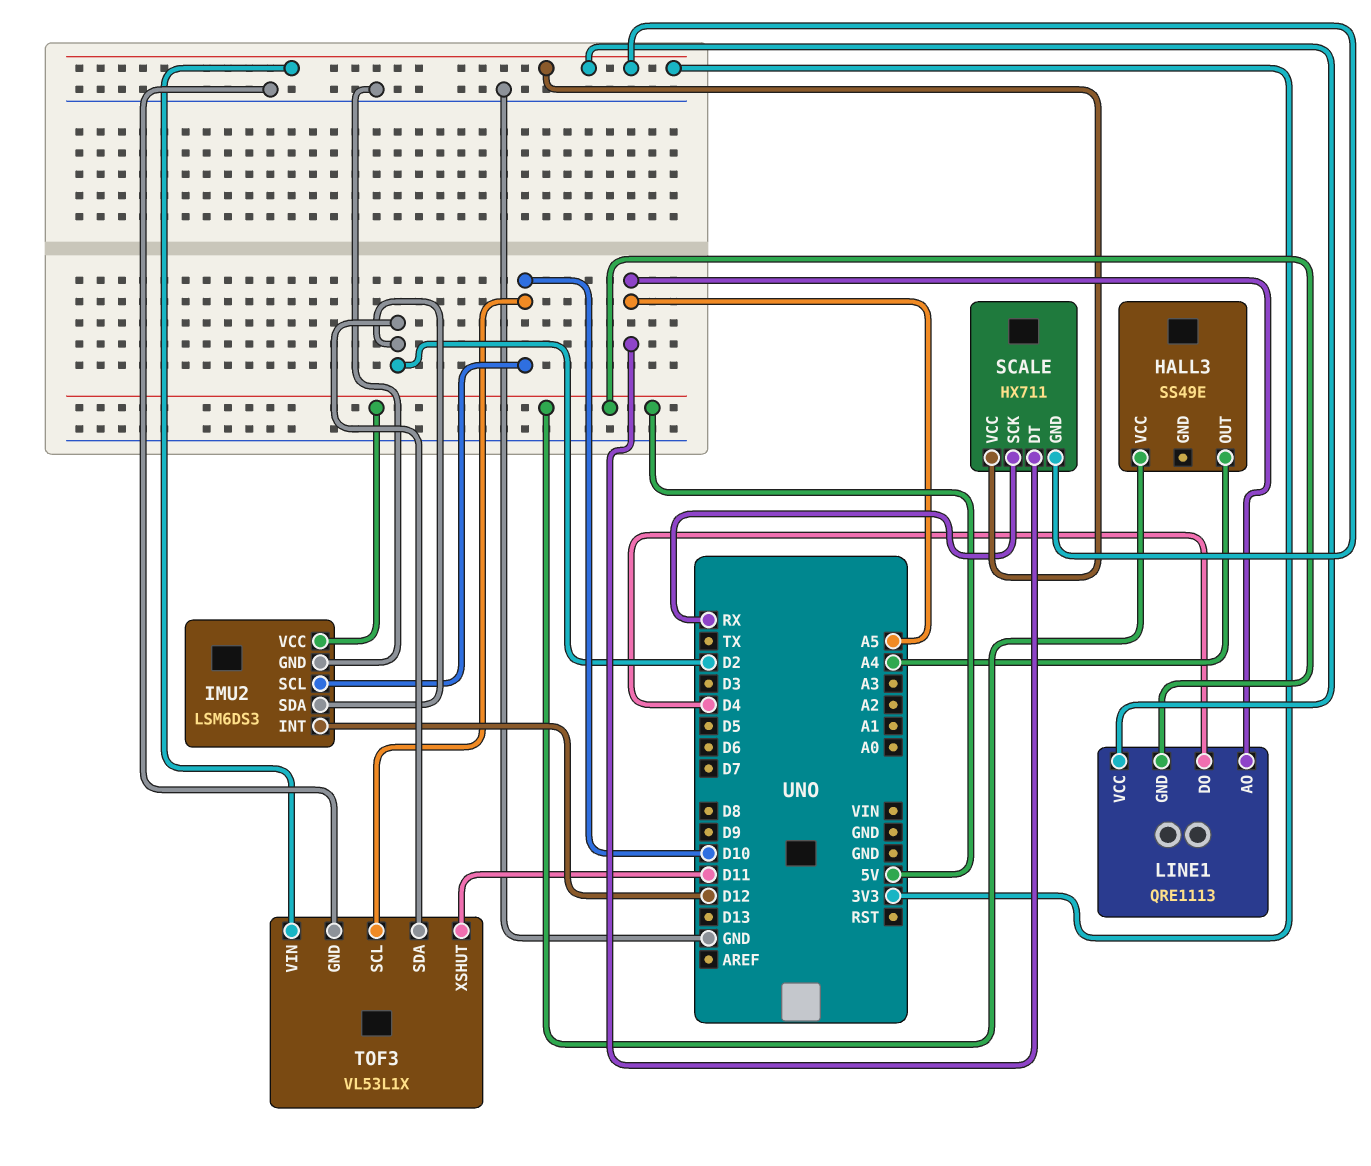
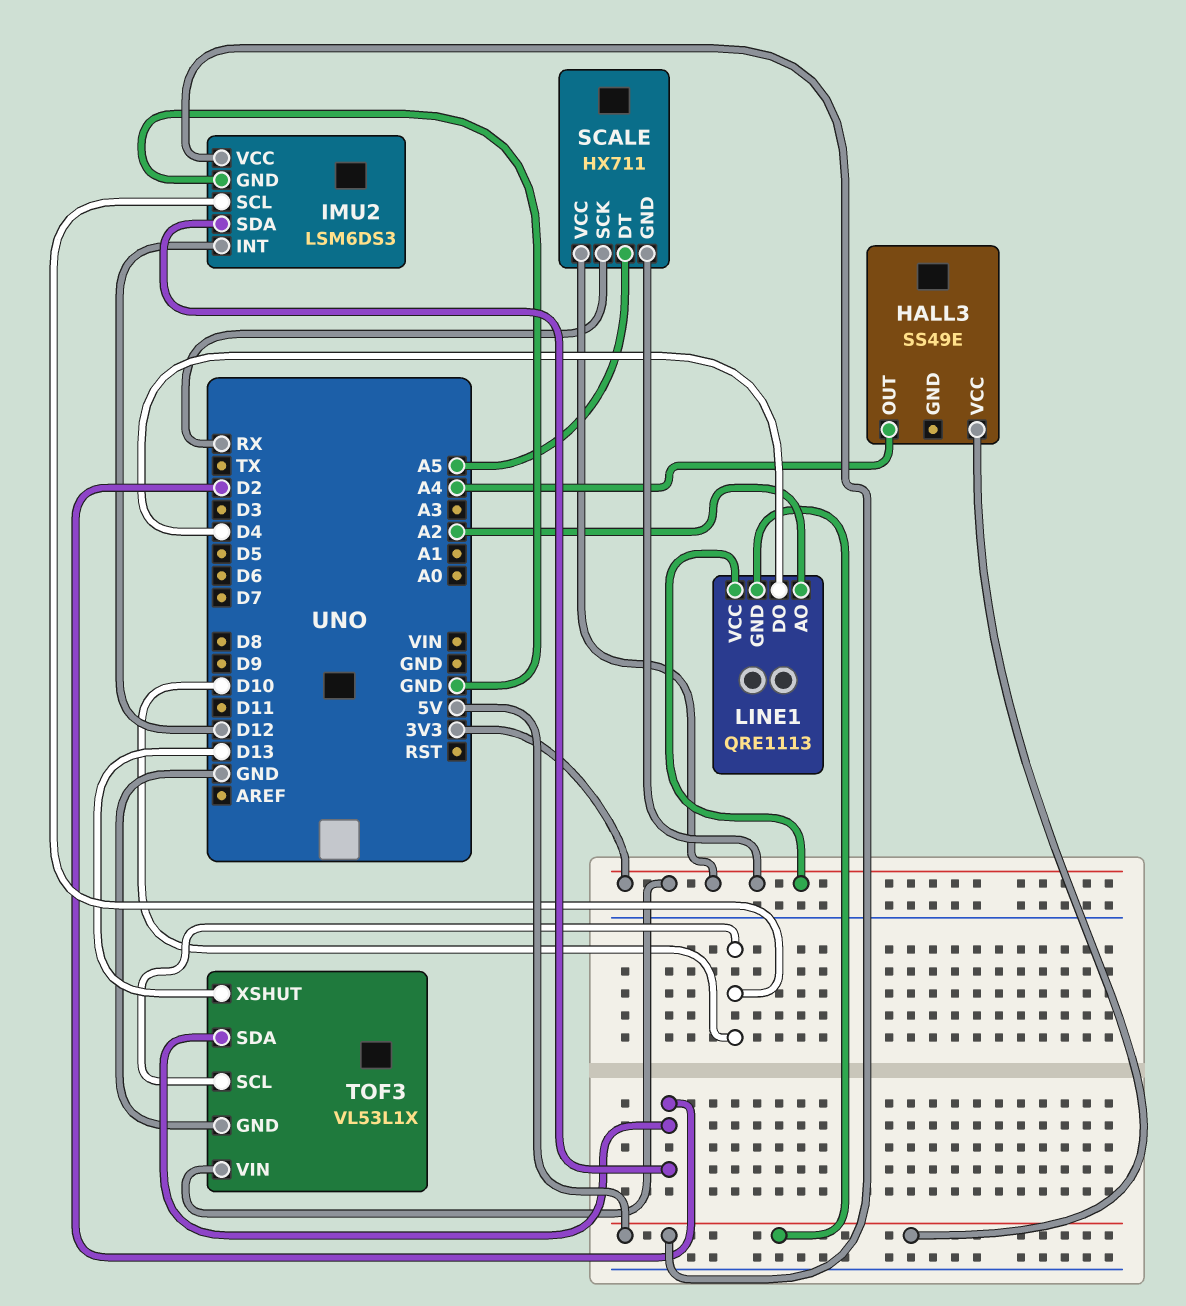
LINE1 pin AO: A5 -> A2
TOF3 pin XSHUT: D11 -> D13

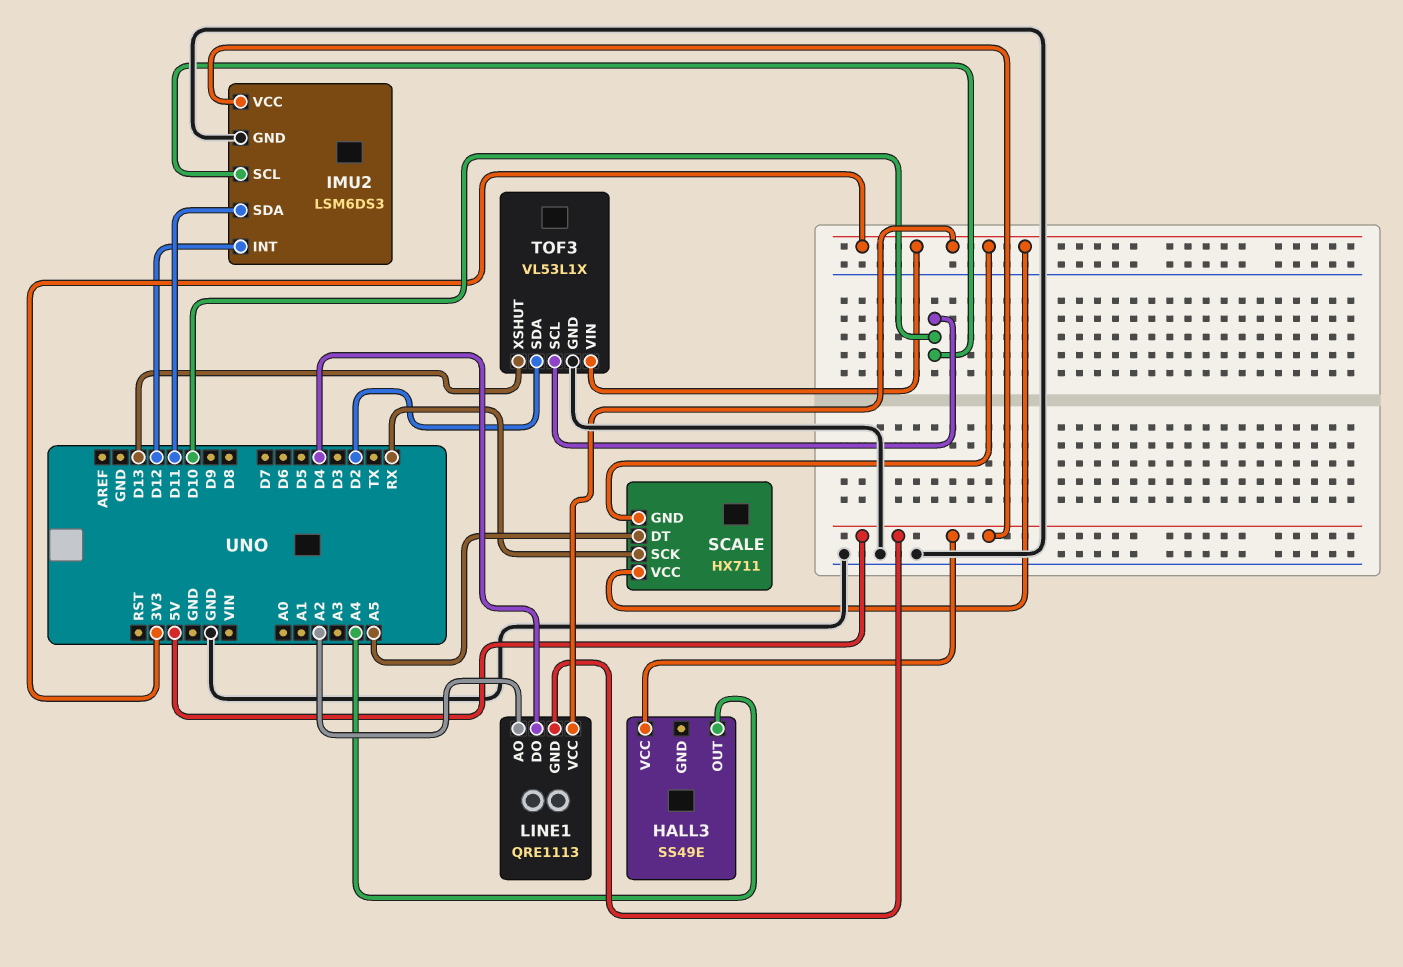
IMU2 pin SDA: D2 -> D11

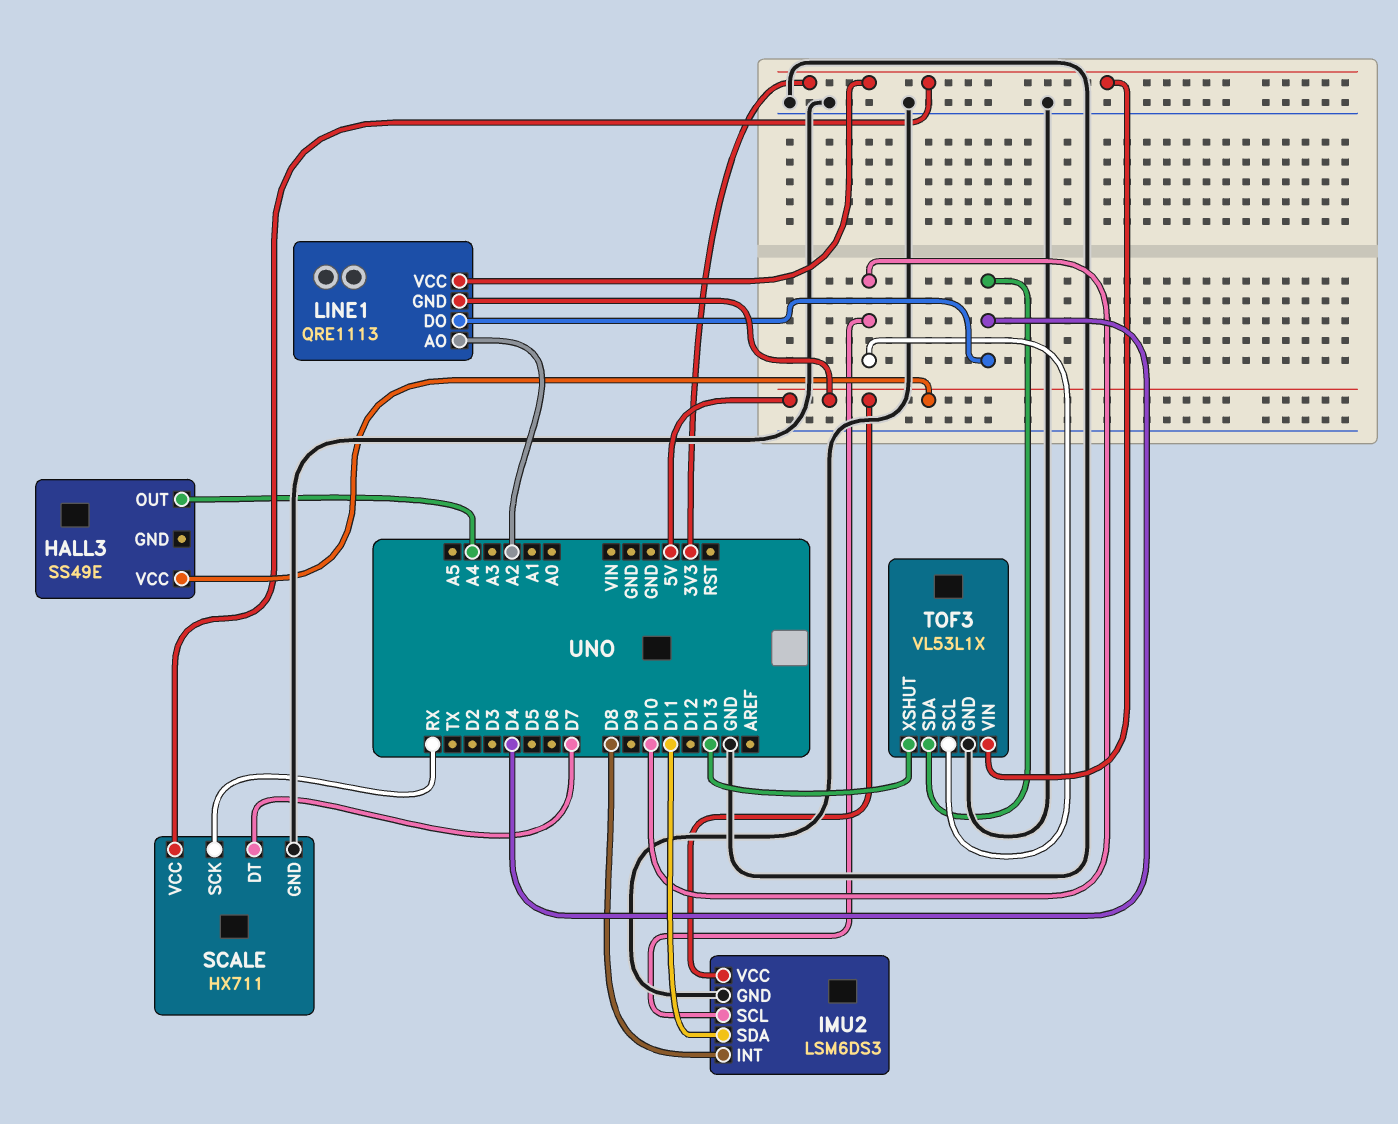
IMU2 pin INT: D12 -> D8
SCALE pin DT: A5 -> D7
SCALE pin GND: 3V3 -> GND
TOF3 pin SDA: D2 -> D4

